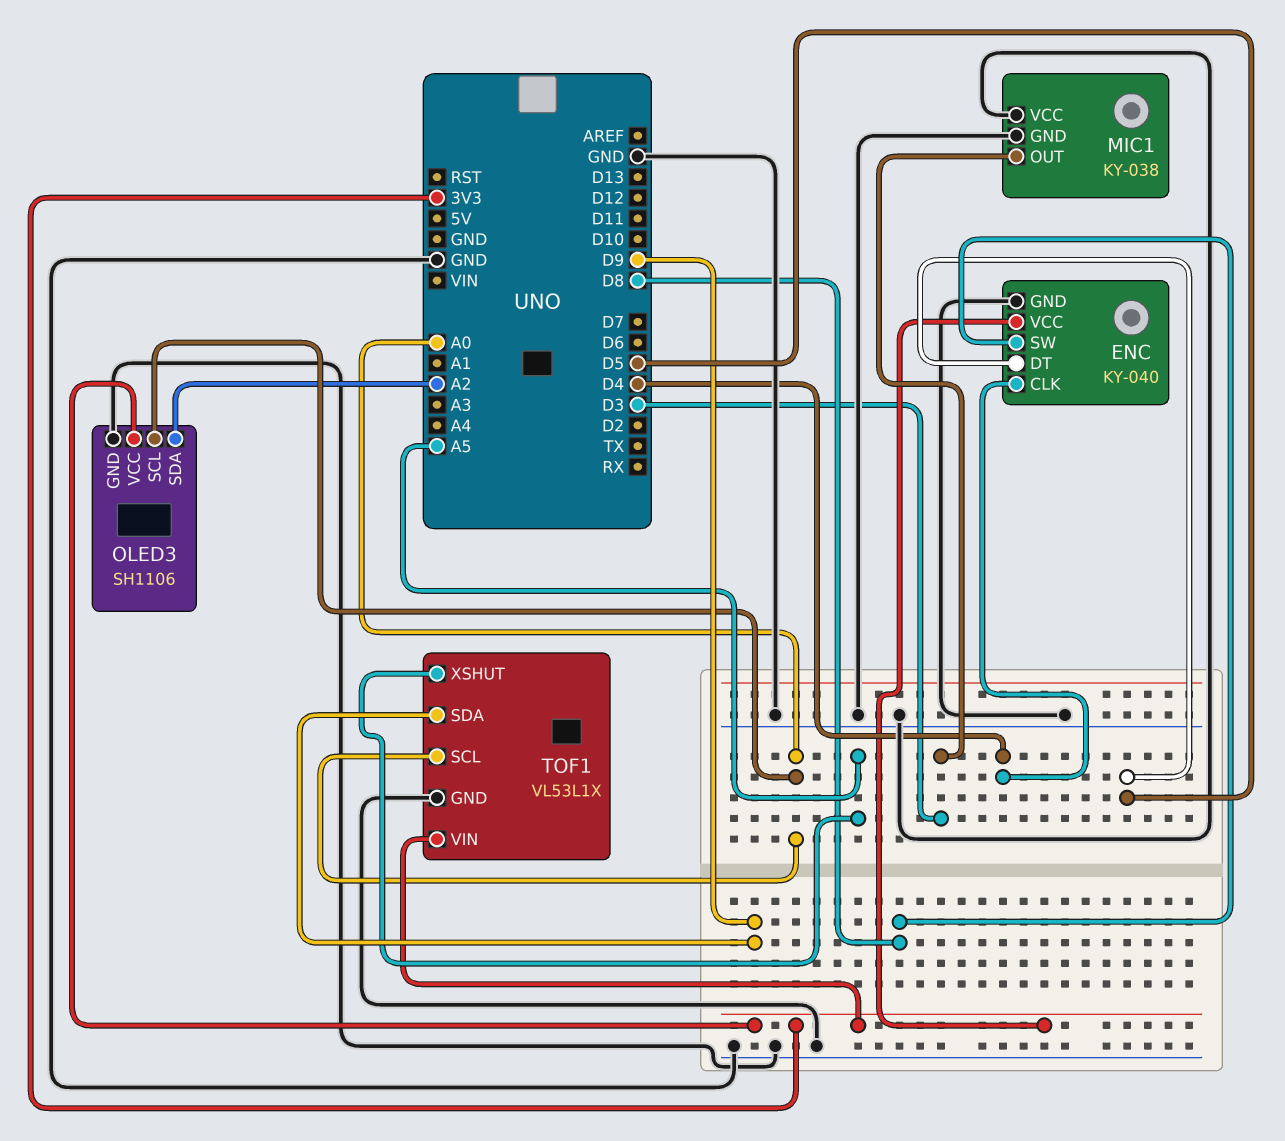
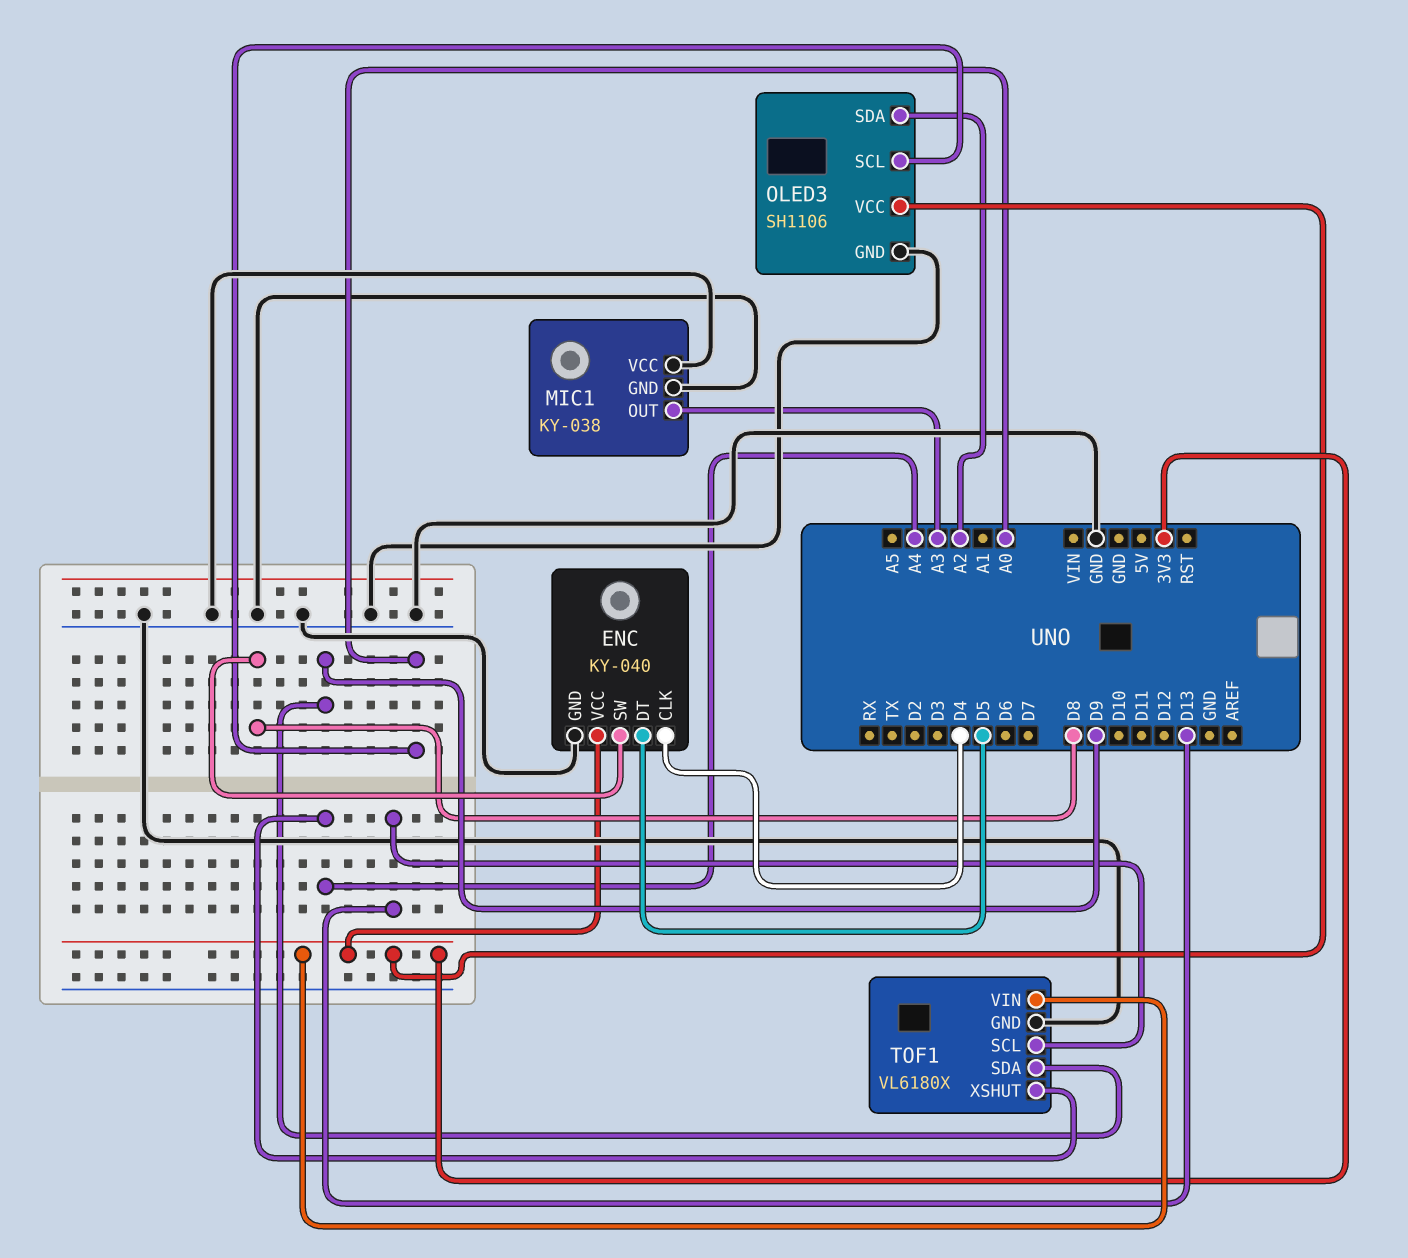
MIC1 pin OUT: D3 -> A3
TOF1: VL53L1X -> VL6180X
TOF1 pin SCL: A0 -> D13
TOF1 pin XSHUT: A5 -> A4

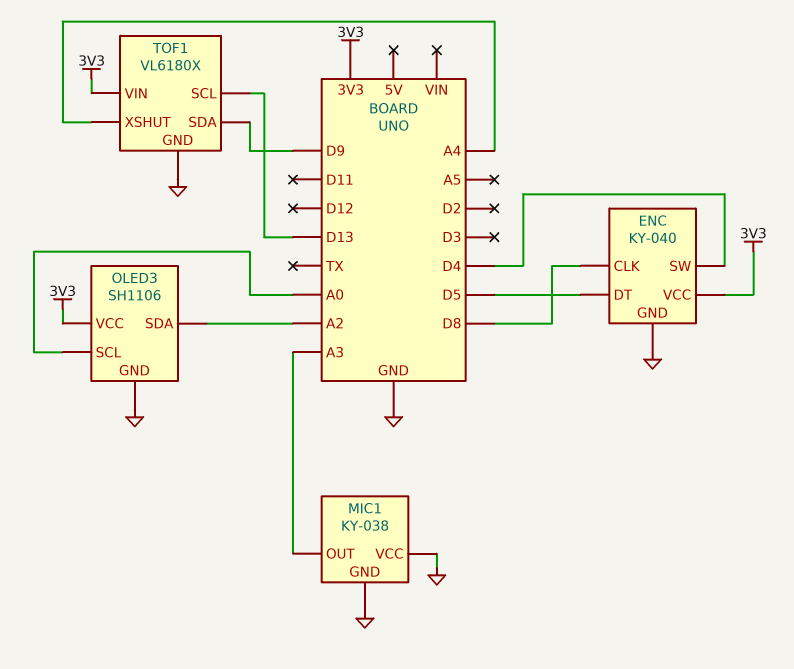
ENC pin CLK: D4 -> D8
ENC pin SW: D8 -> D4

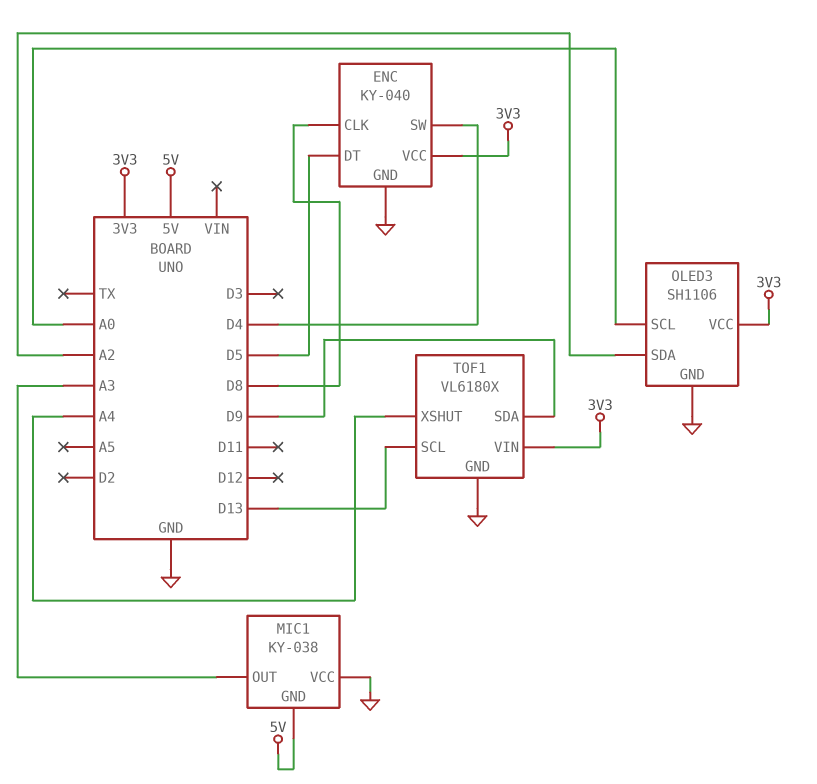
MIC1 pin GND: GND -> 5V

